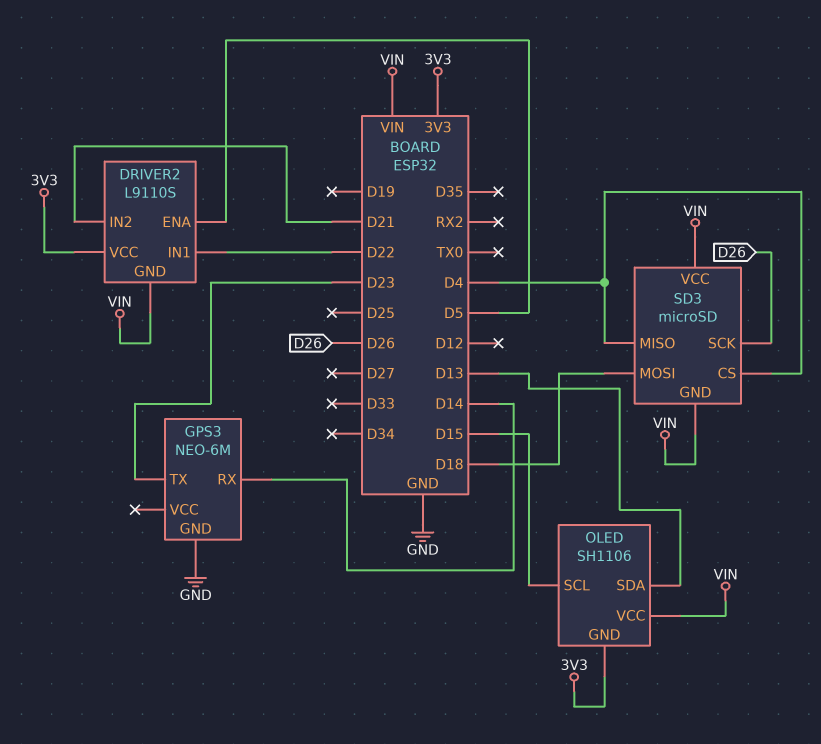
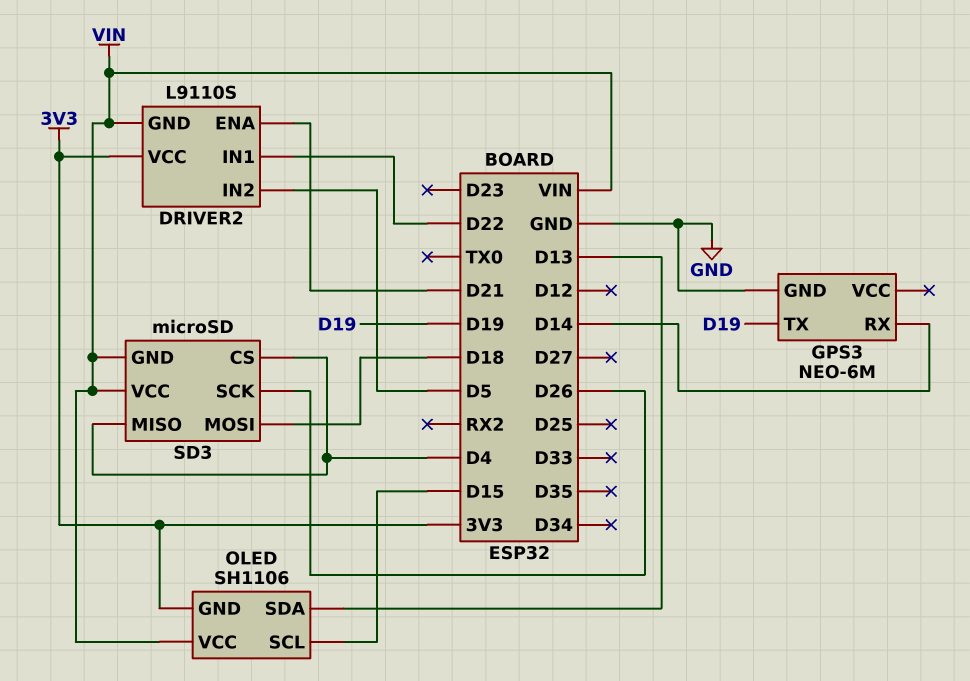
DRIVER2 pin ENA: D5 -> D21
DRIVER2 pin IN2: D21 -> D5
GPS3 pin TX: D23 -> D19

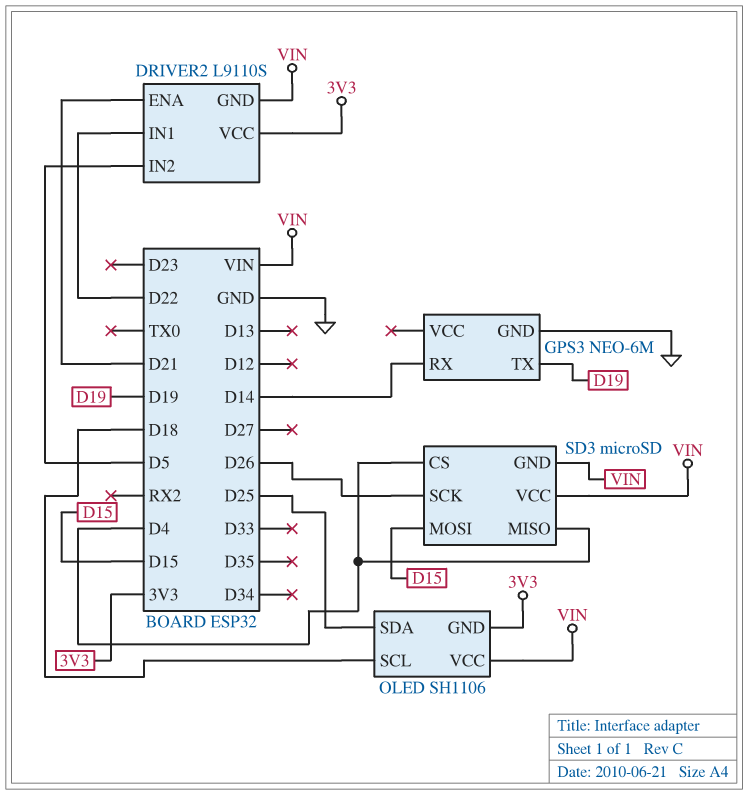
OLED pin SCL: D15 -> D18
OLED pin SDA: D13 -> D25
SD3 pin MOSI: D18 -> D15

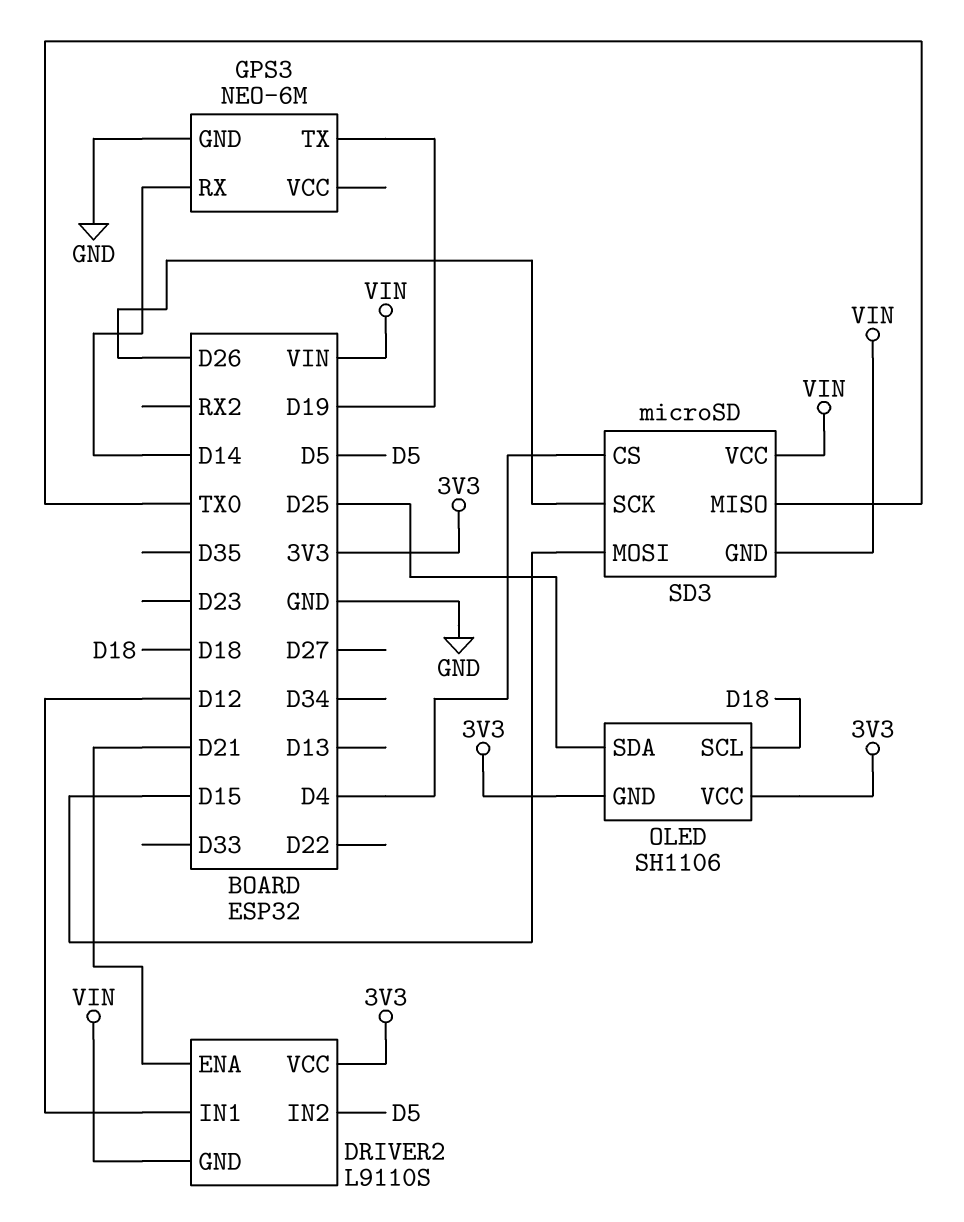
DRIVER2 pin IN1: D22 -> D12
OLED pin VCC: VIN -> 3V3
SD3 pin MISO: D4 -> TX0

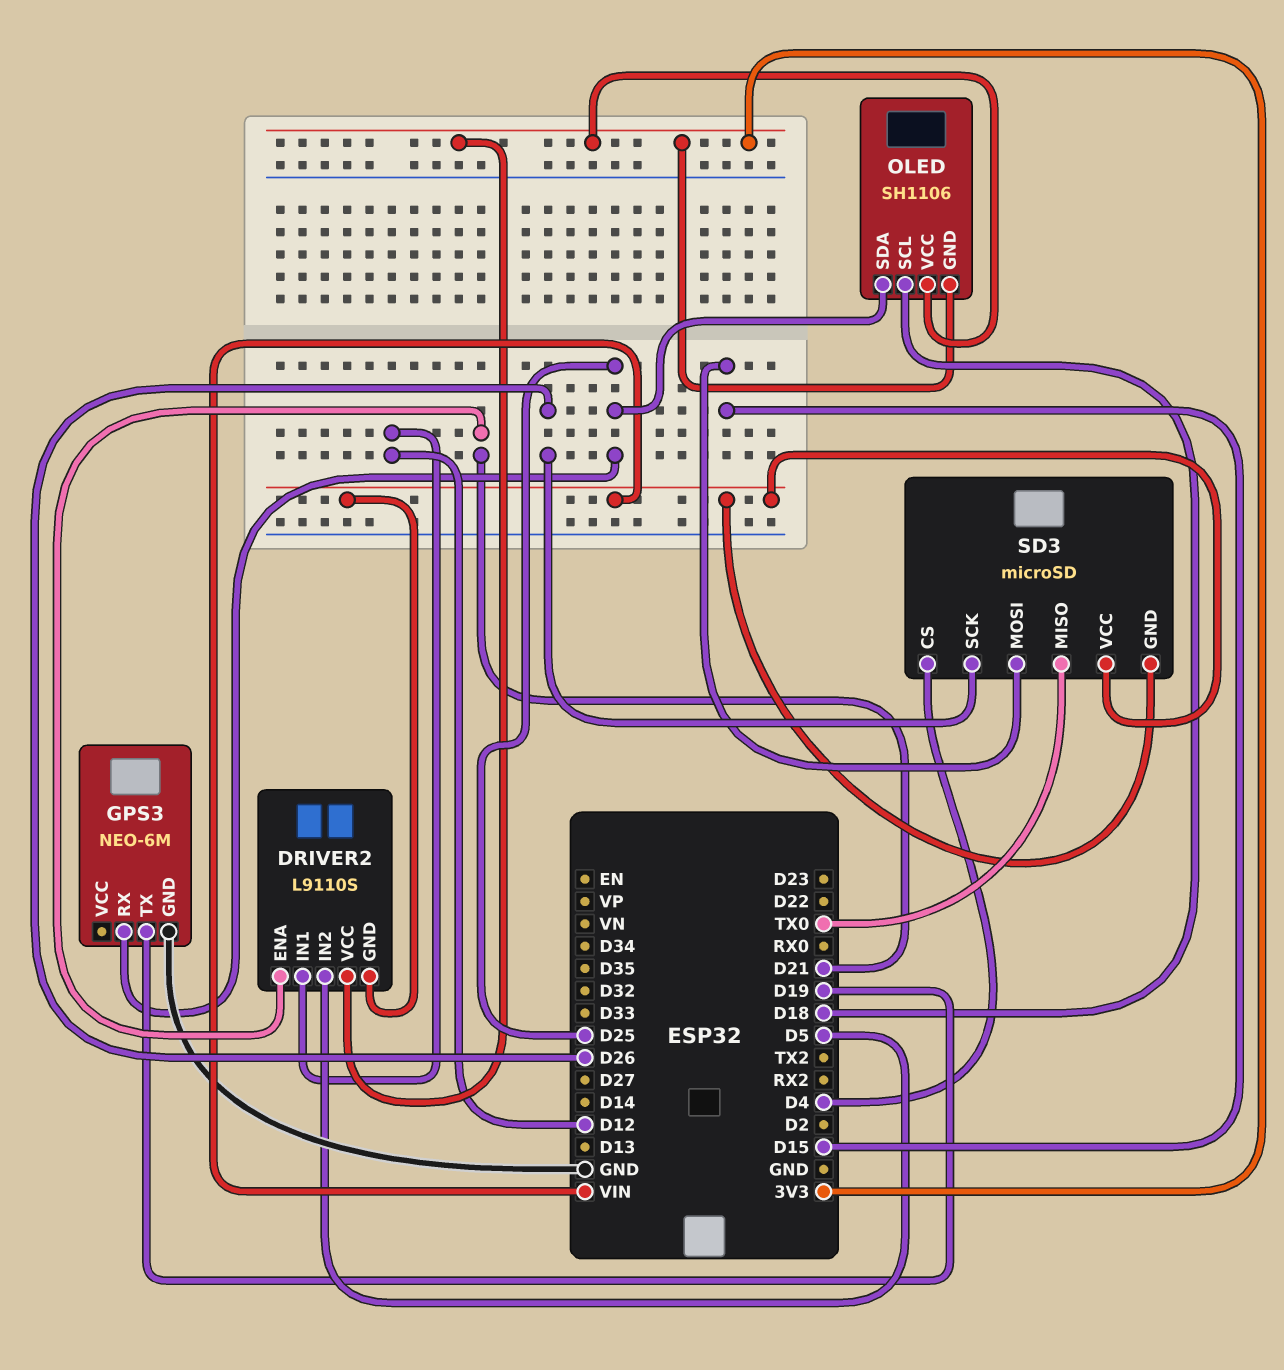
GPS3 pin RX: D14 -> D25

